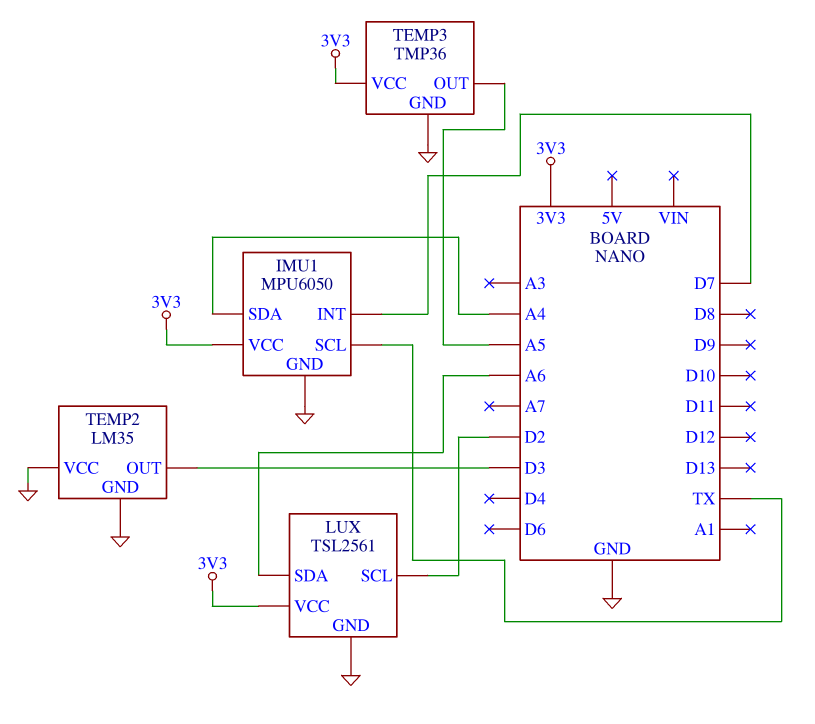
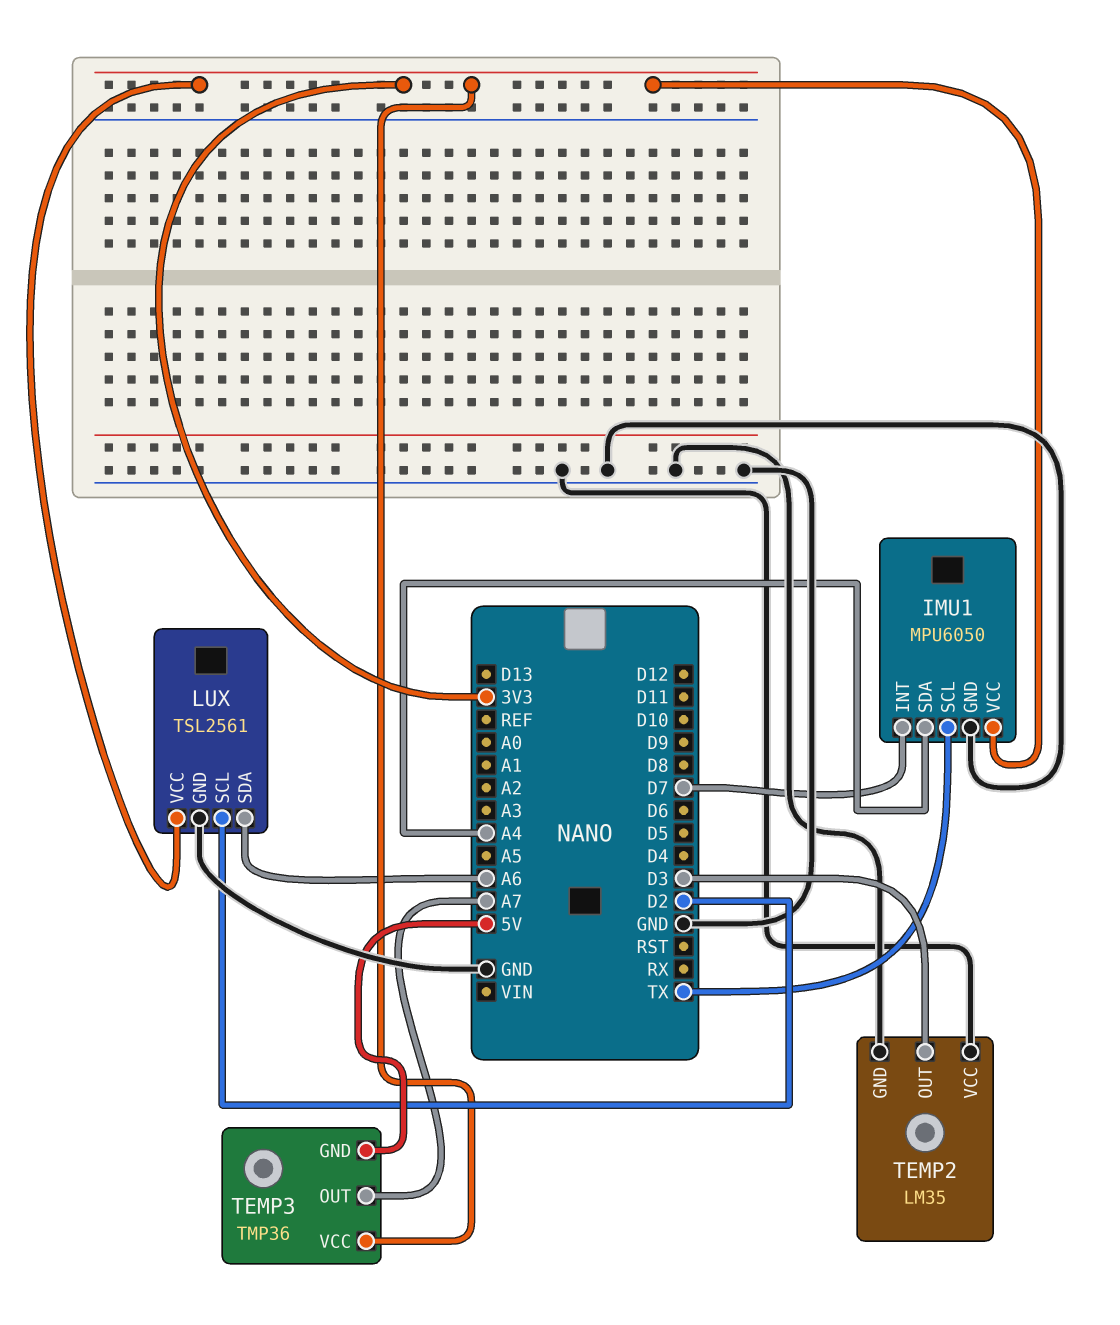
TEMP3 pin GND: GND -> 5V
TEMP3 pin OUT: A5 -> A7

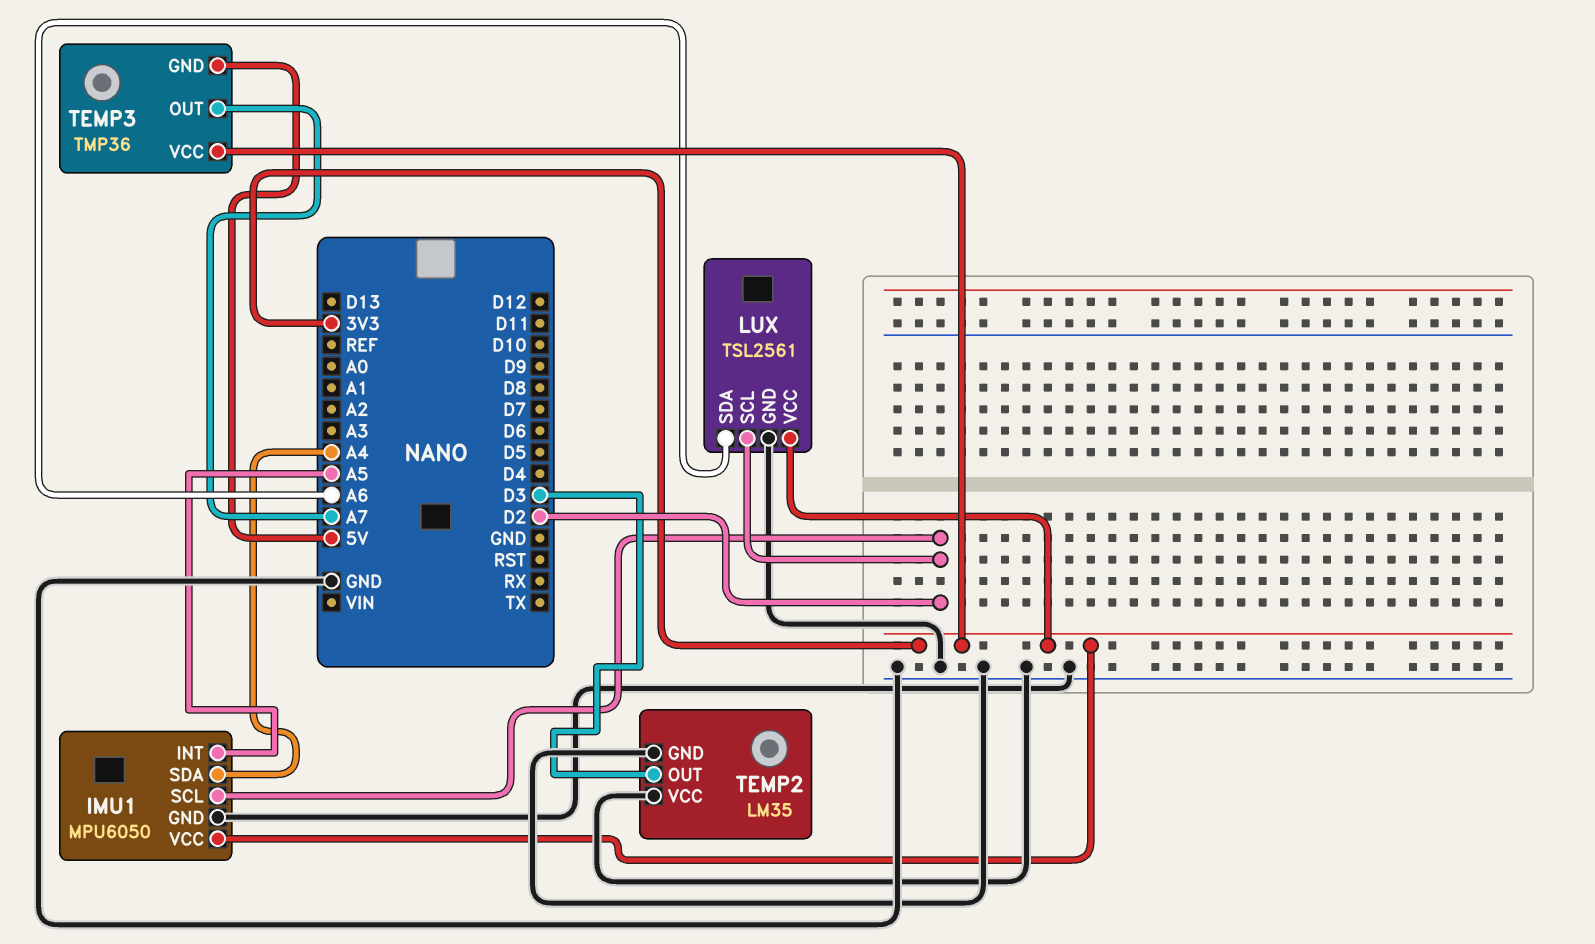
IMU1 pin INT: D7 -> A5
IMU1 pin SCL: TX -> D2

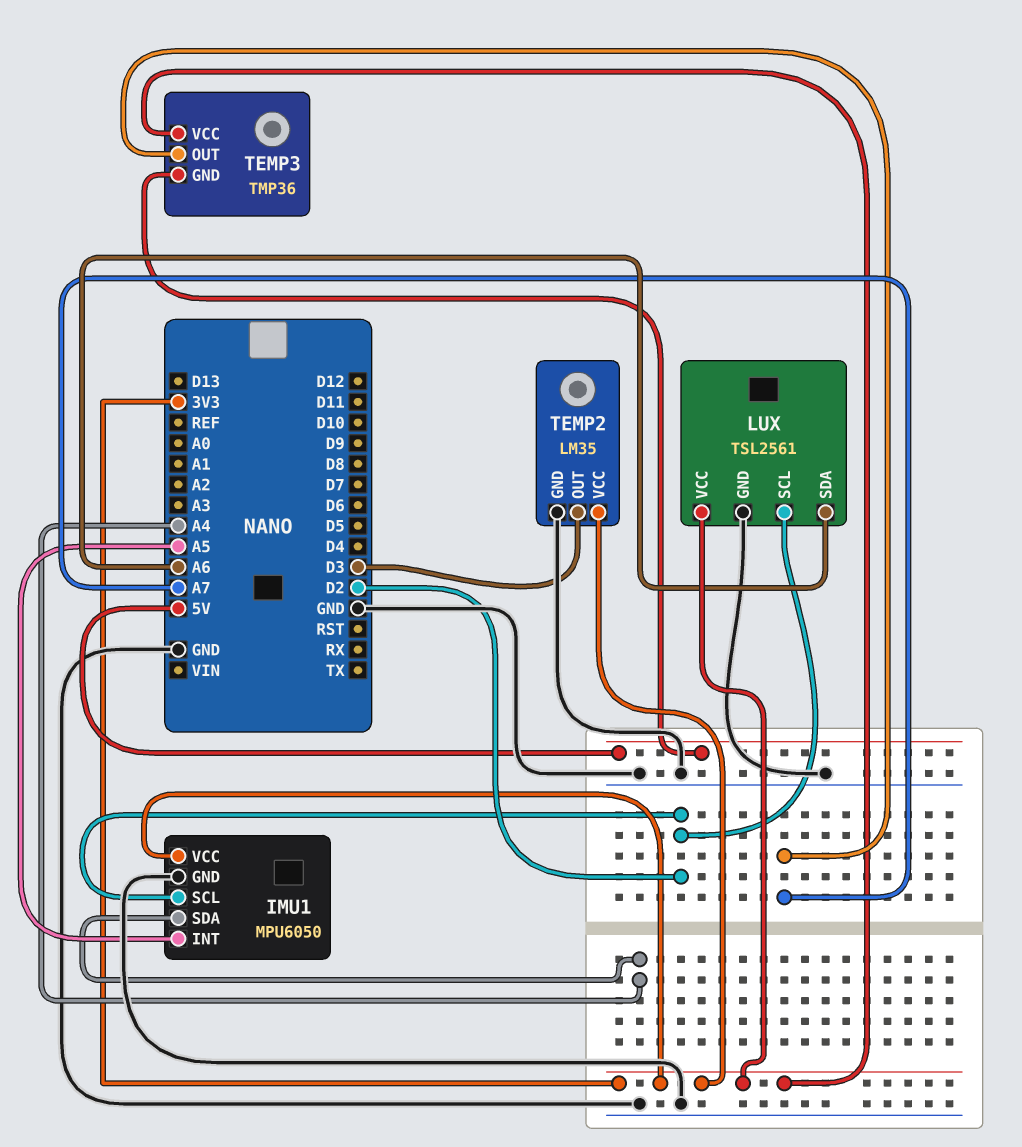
TEMP2 pin VCC: GND -> 3V3

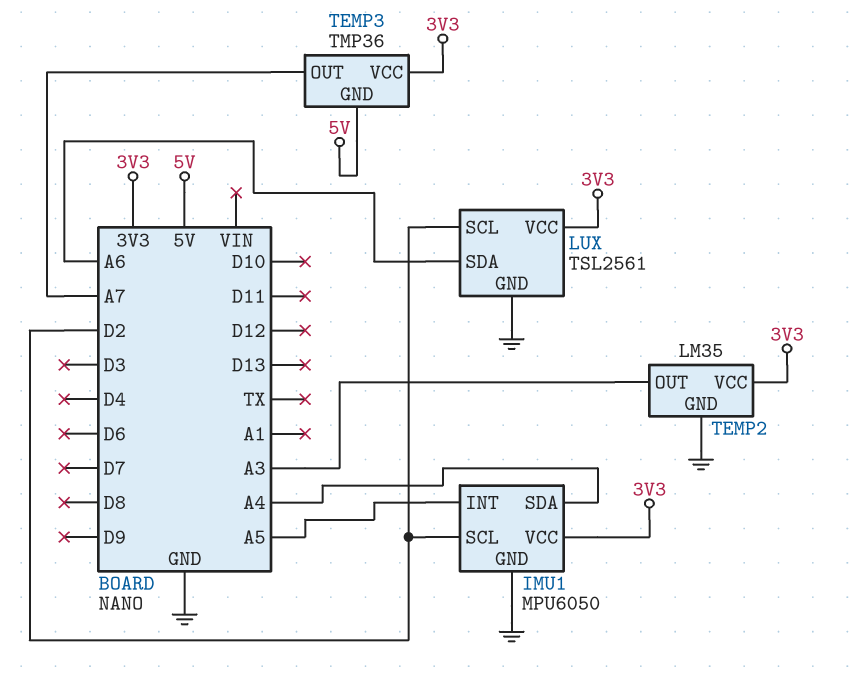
TEMP2 pin OUT: D3 -> A3

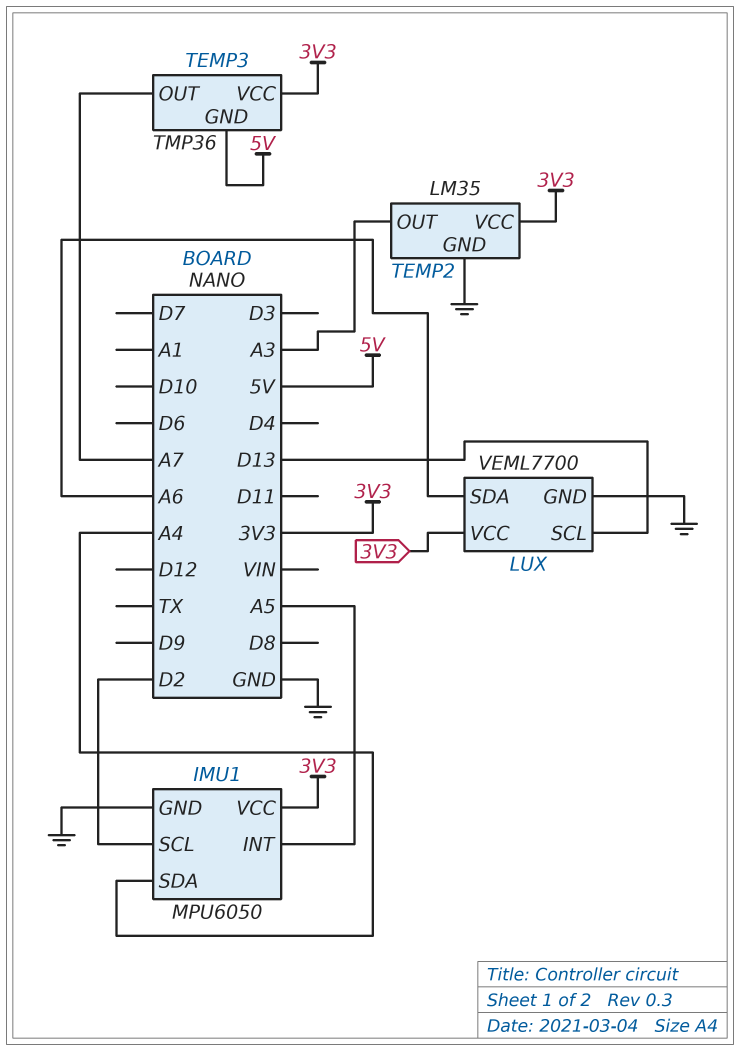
LUX: TSL2561 -> VEML7700
LUX pin SCL: D2 -> D13

